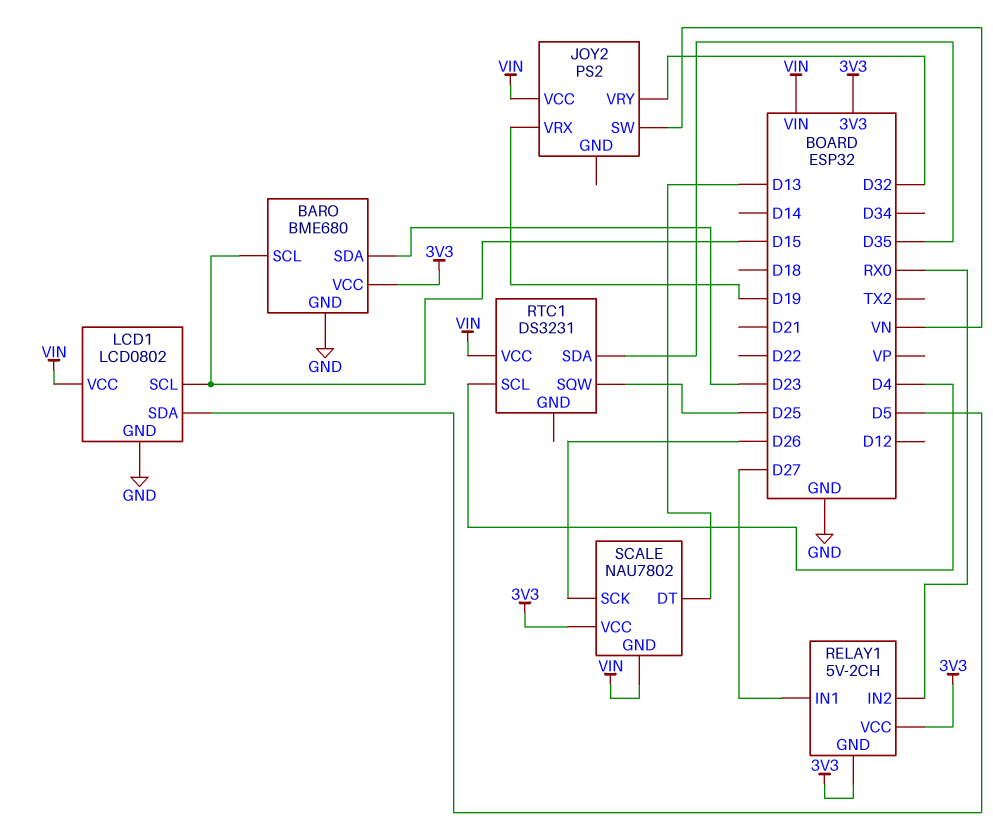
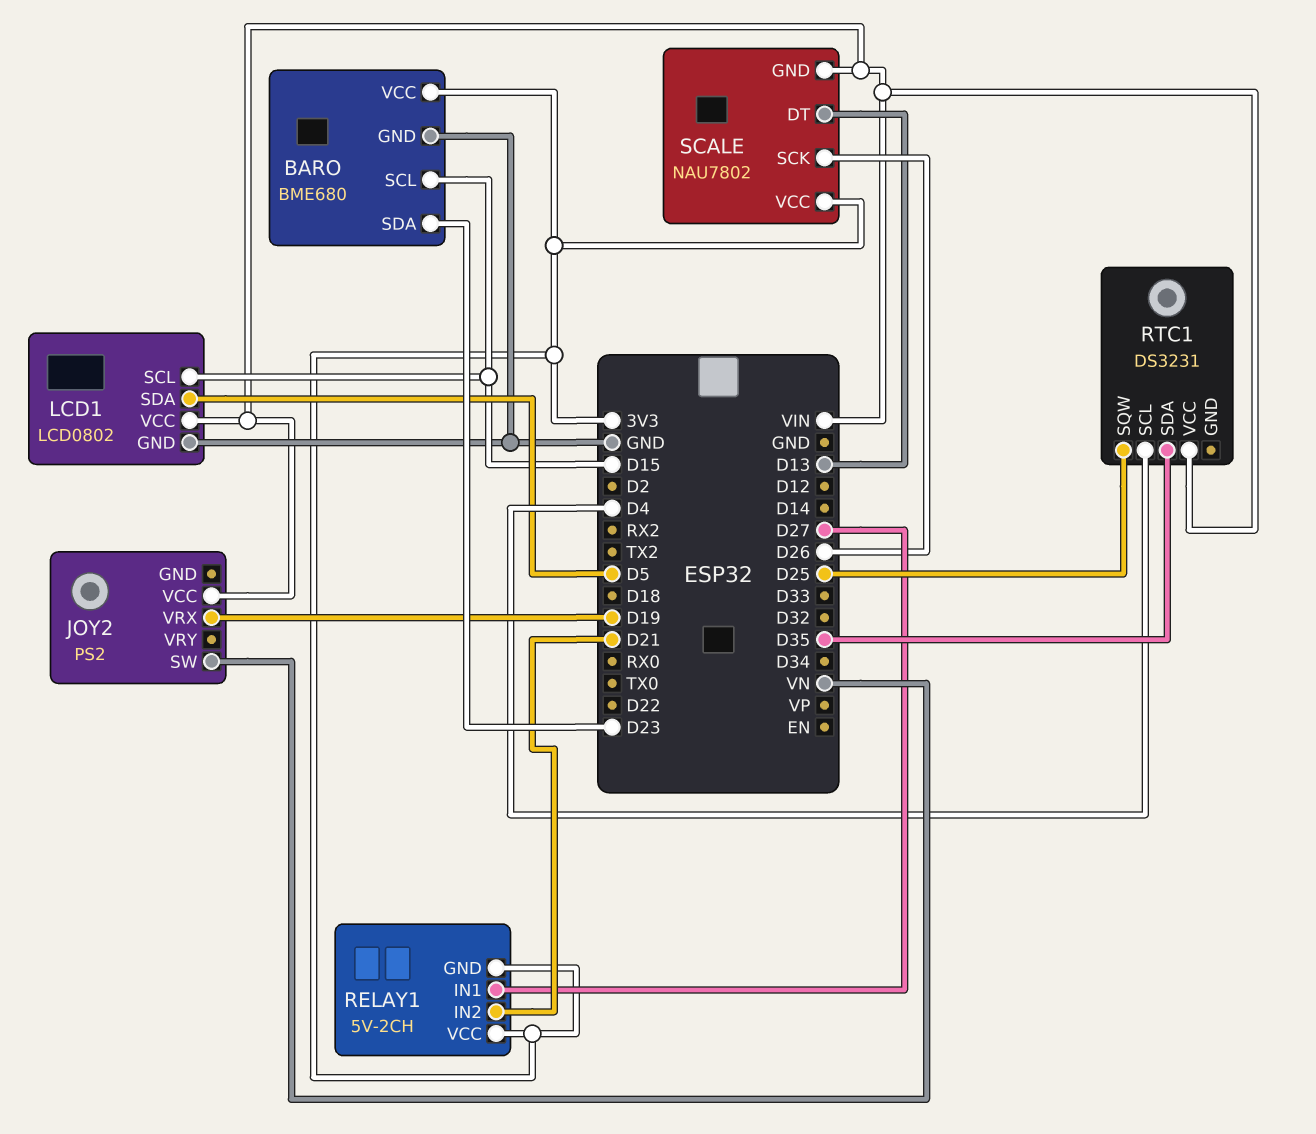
JOY2 pin VRY: D32 -> none
RELAY1 pin IN2: RX0 -> D21

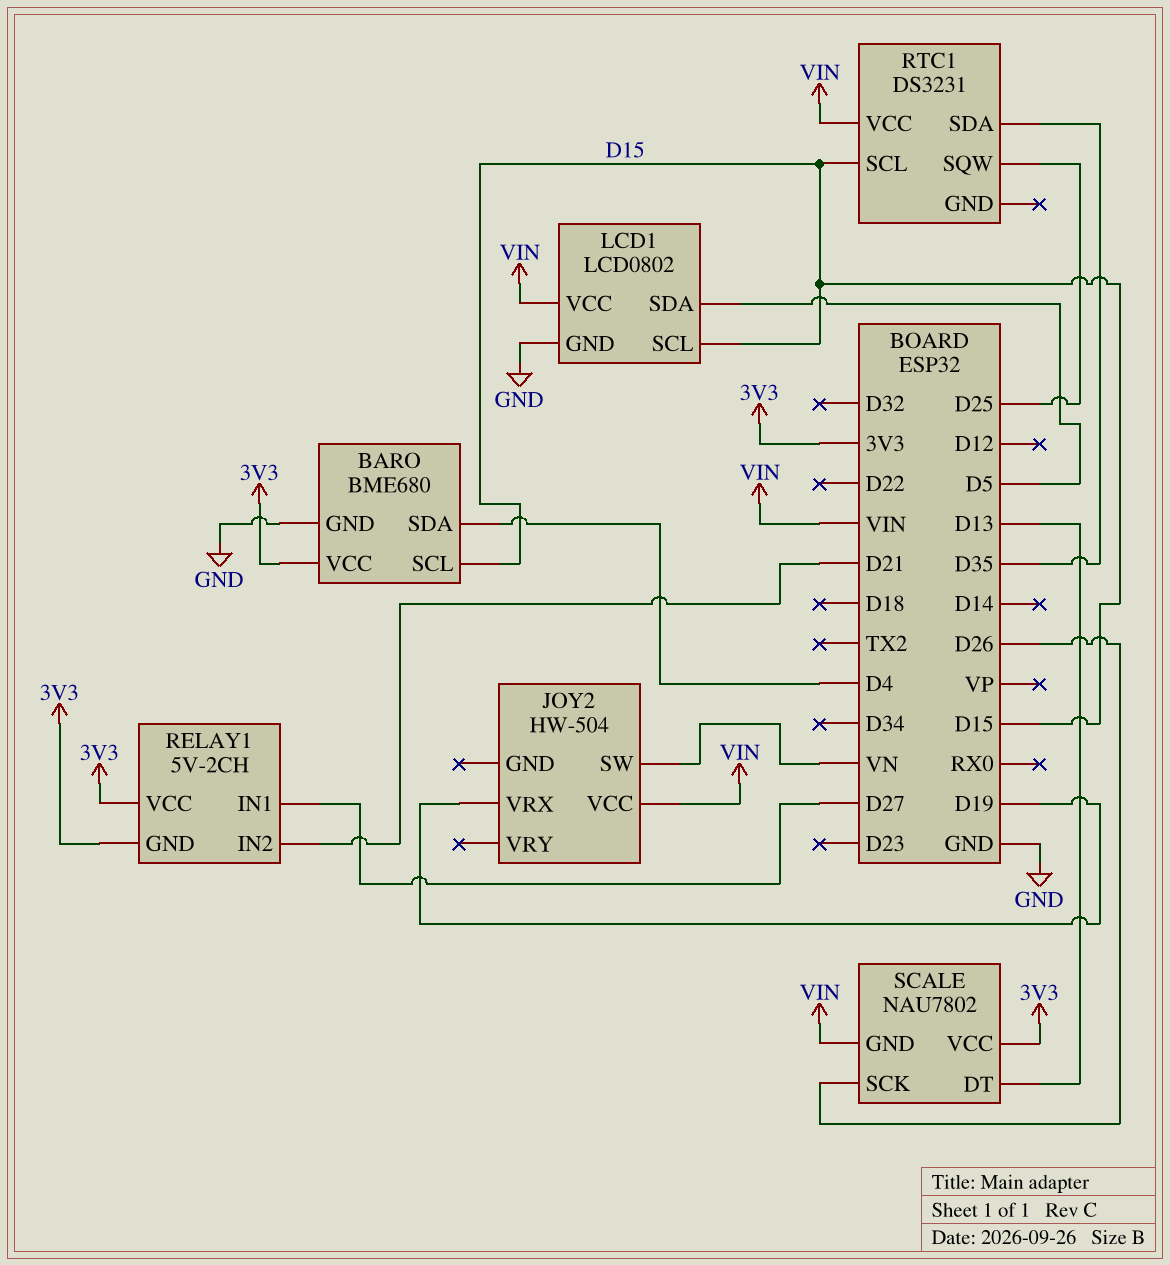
BARO pin SDA: D23 -> D4
JOY2: PS2 -> HW-504
RTC1 pin SCL: D4 -> D15

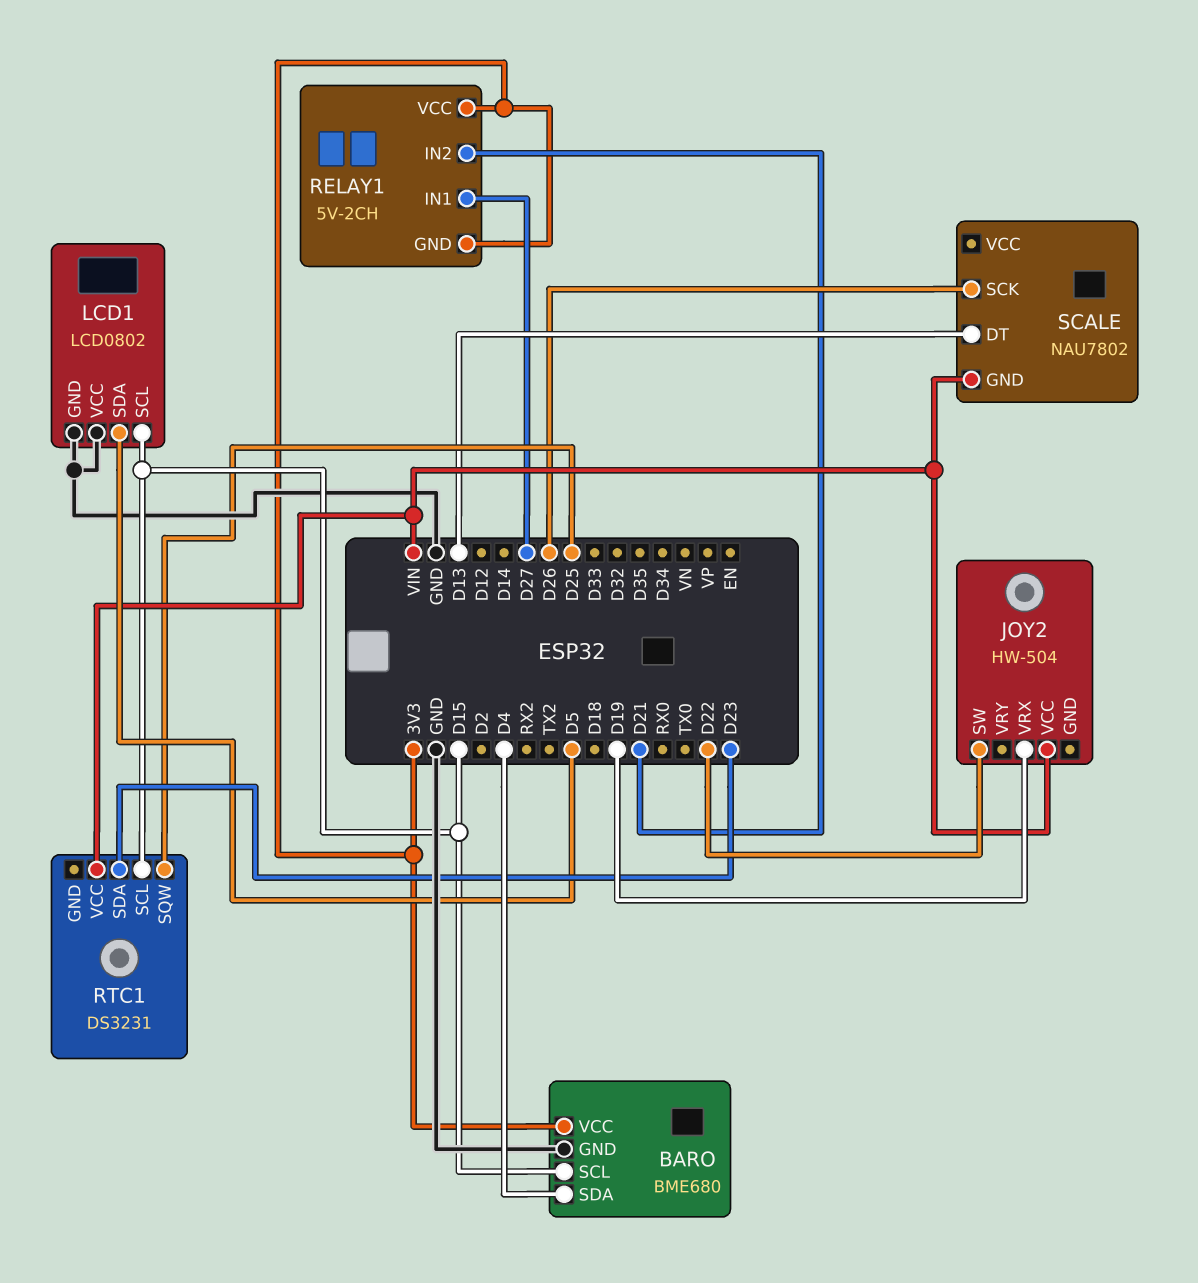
JOY2 pin SW: VN -> D22
LCD1 pin VCC: VIN -> GND
RTC1 pin SDA: D35 -> D23
SCALE pin VCC: 3V3 -> none

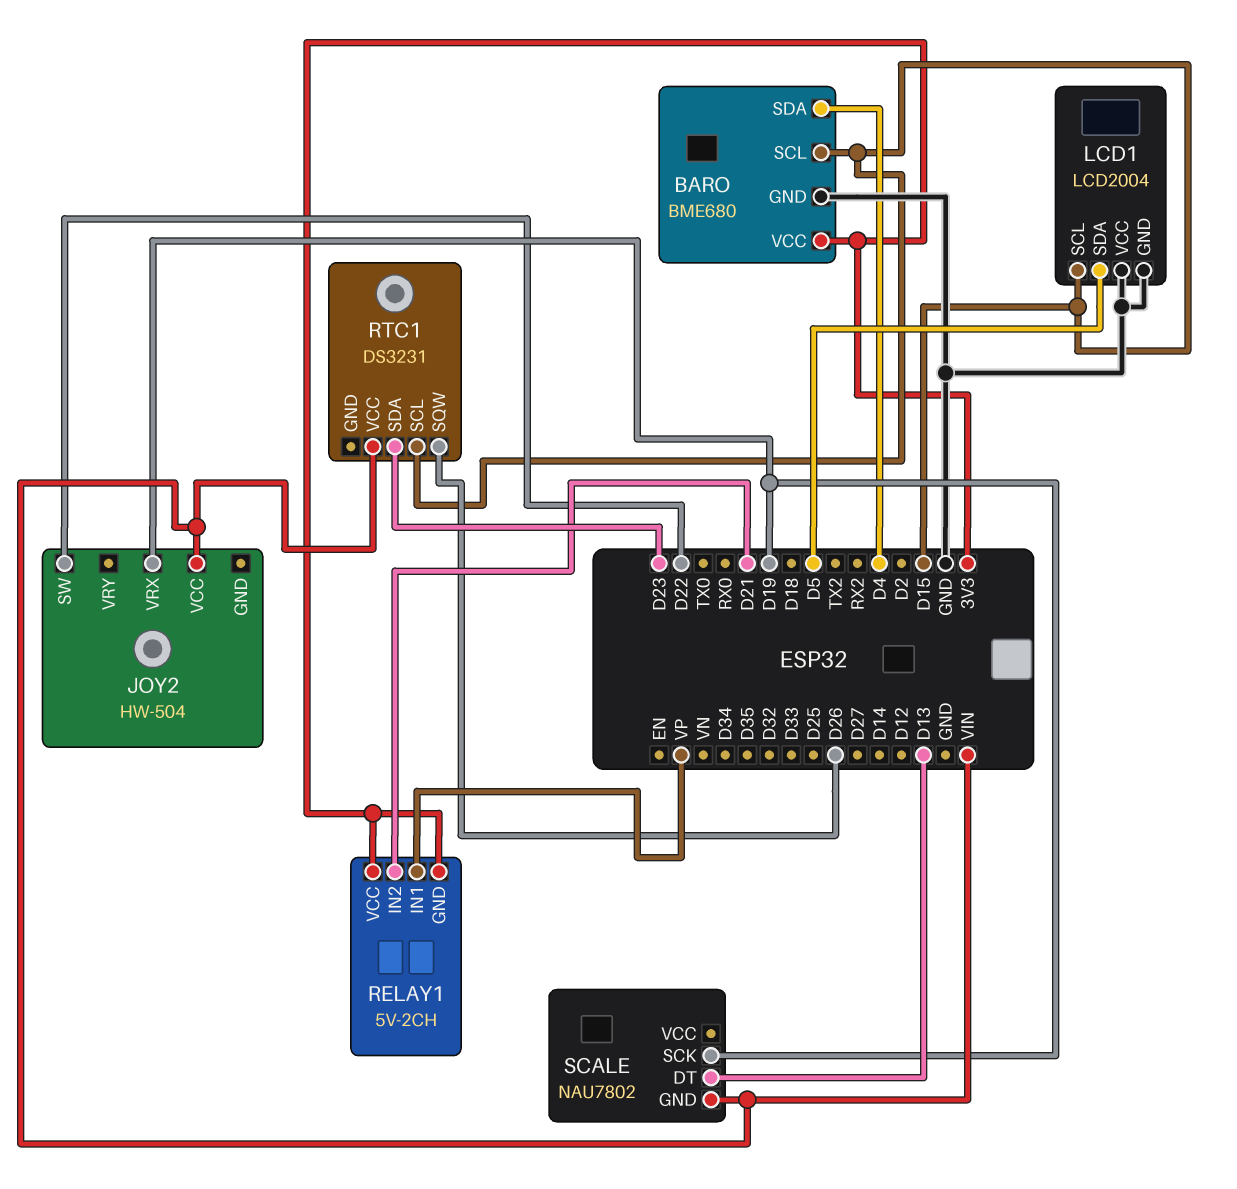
LCD1: LCD0802 -> LCD2004
RELAY1 pin IN1: D27 -> VP
RTC1 pin SQW: D25 -> D26
SCALE pin SCK: D26 -> D19

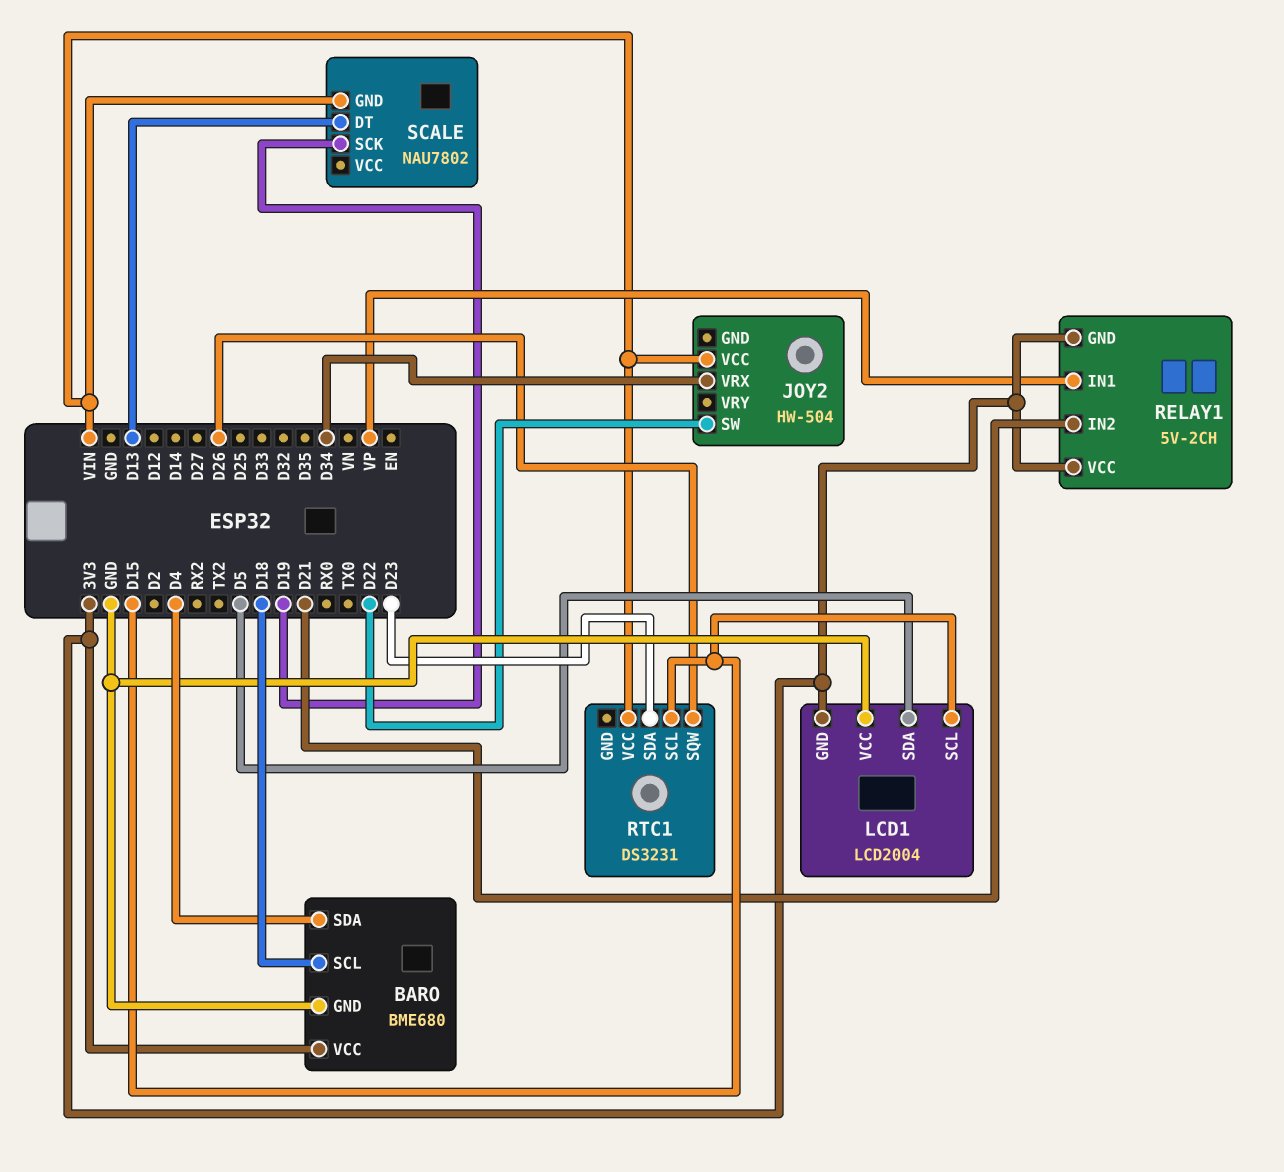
BARO pin SCL: D15 -> D18
JOY2 pin VRX: D19 -> D34
LCD1 pin GND: GND -> 3V3

